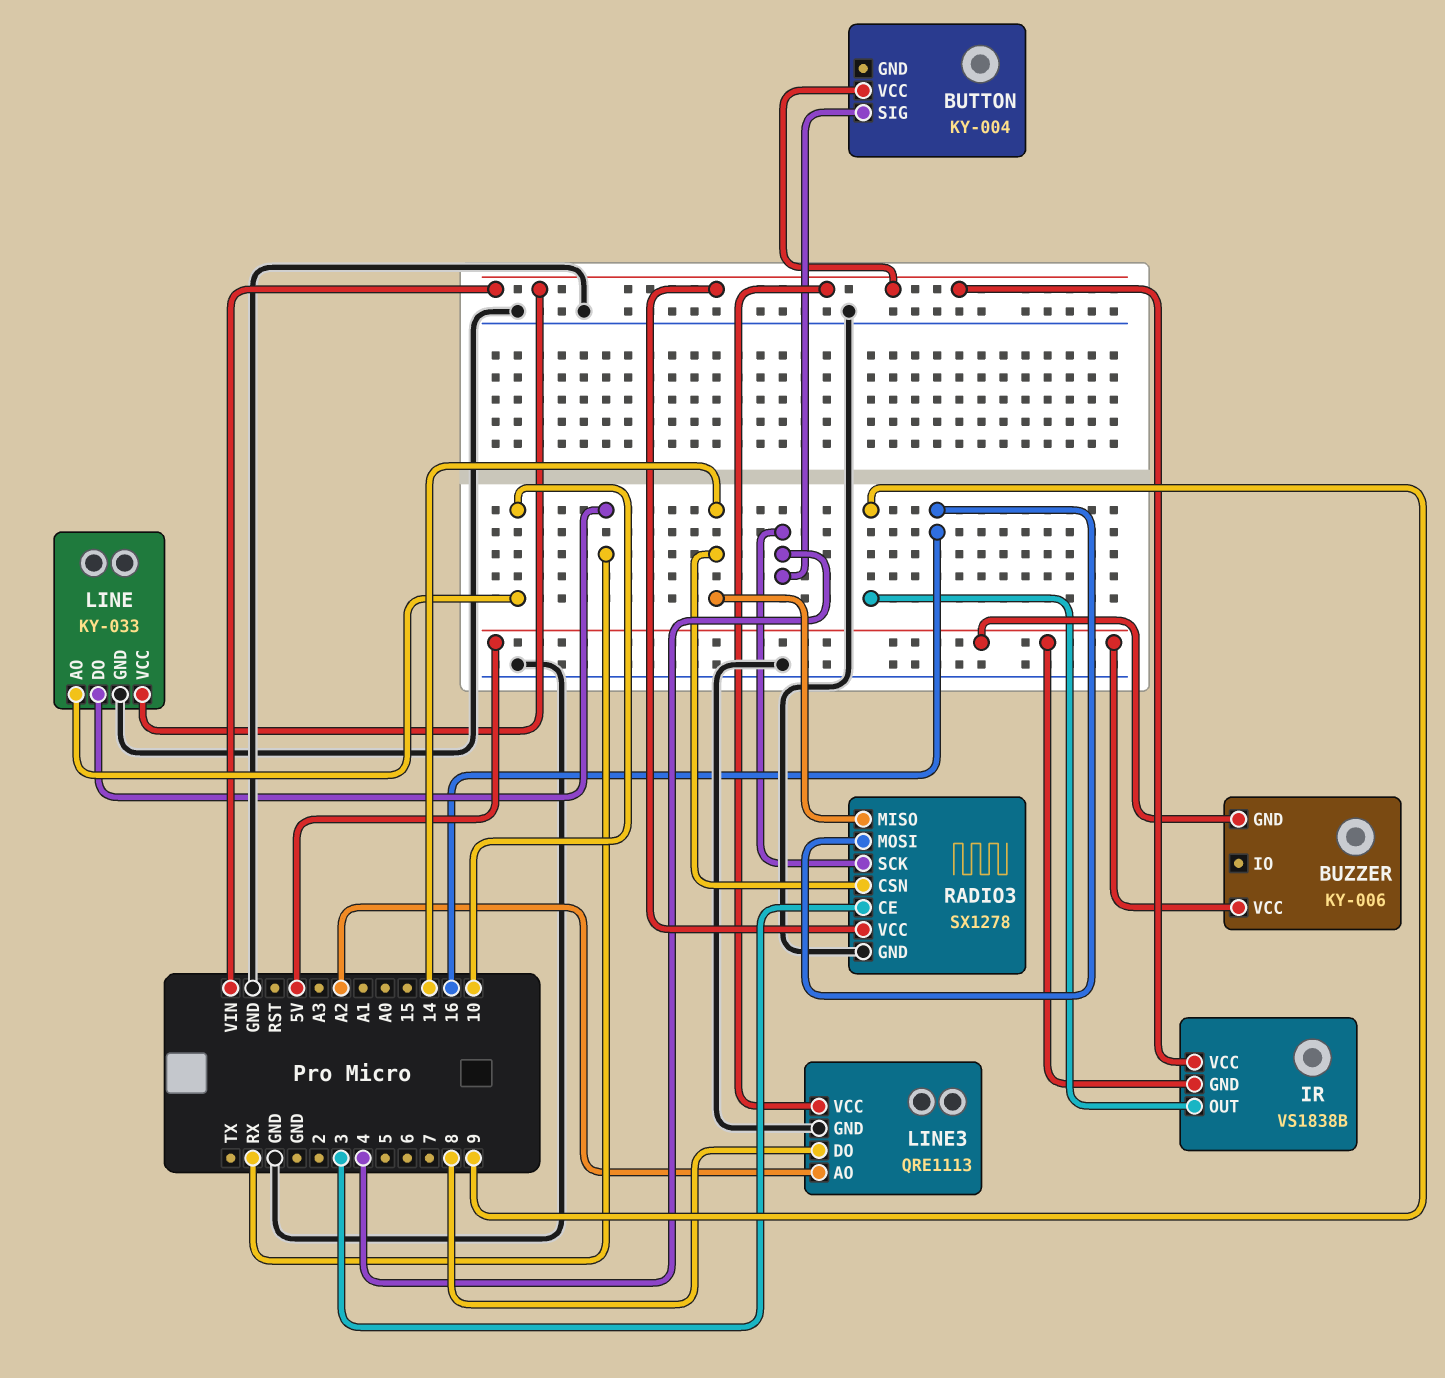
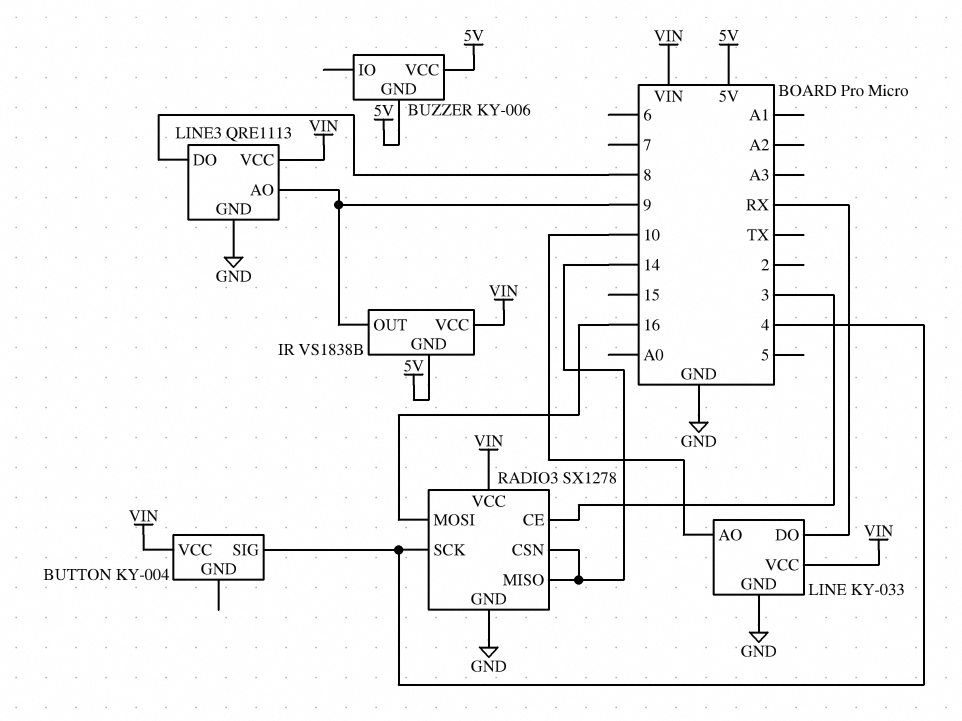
LINE3 pin AO: A2 -> 9

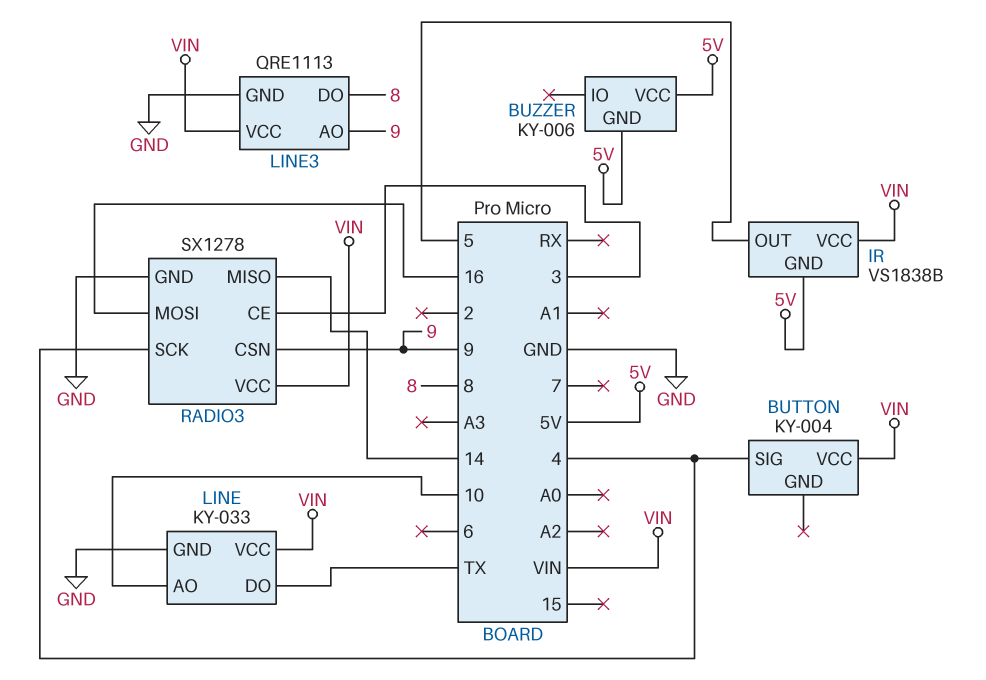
IR pin OUT: 9 -> 5
LINE pin DO: RX -> TX
RADIO3 pin CSN: 14 -> 9

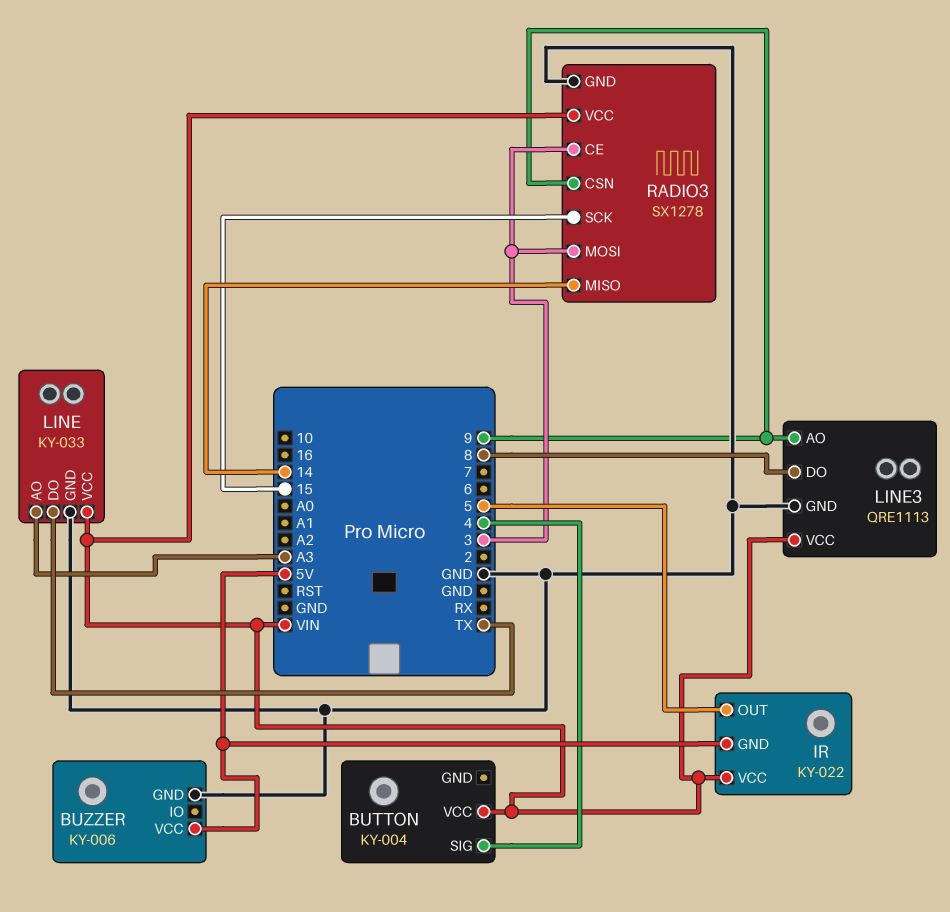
BUZZER pin GND: 5V -> GND
IR: VS1838B -> KY-022
LINE pin AO: 10 -> A3
RADIO3 pin MOSI: 16 -> 3
RADIO3 pin SCK: 4 -> 15

